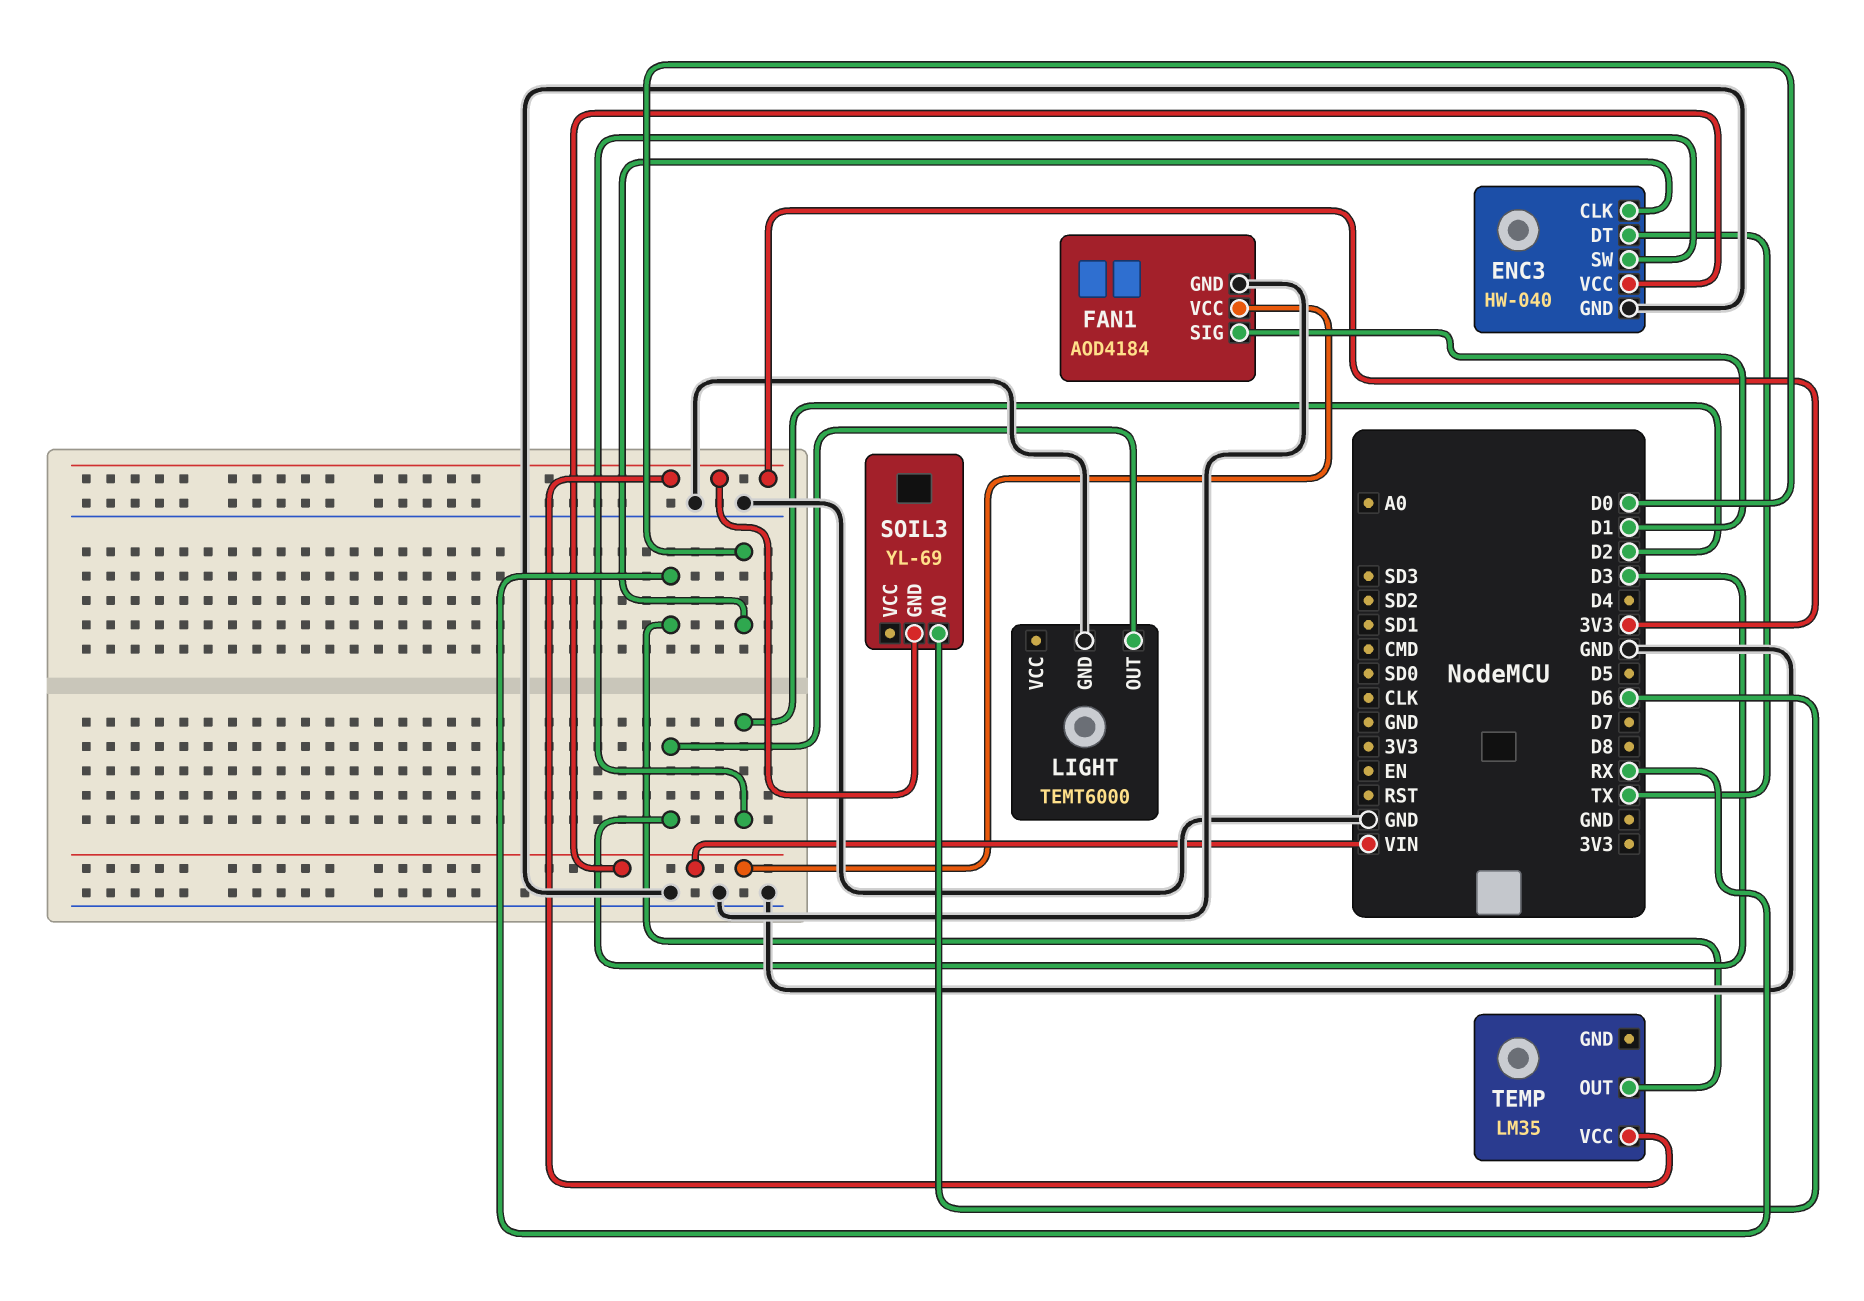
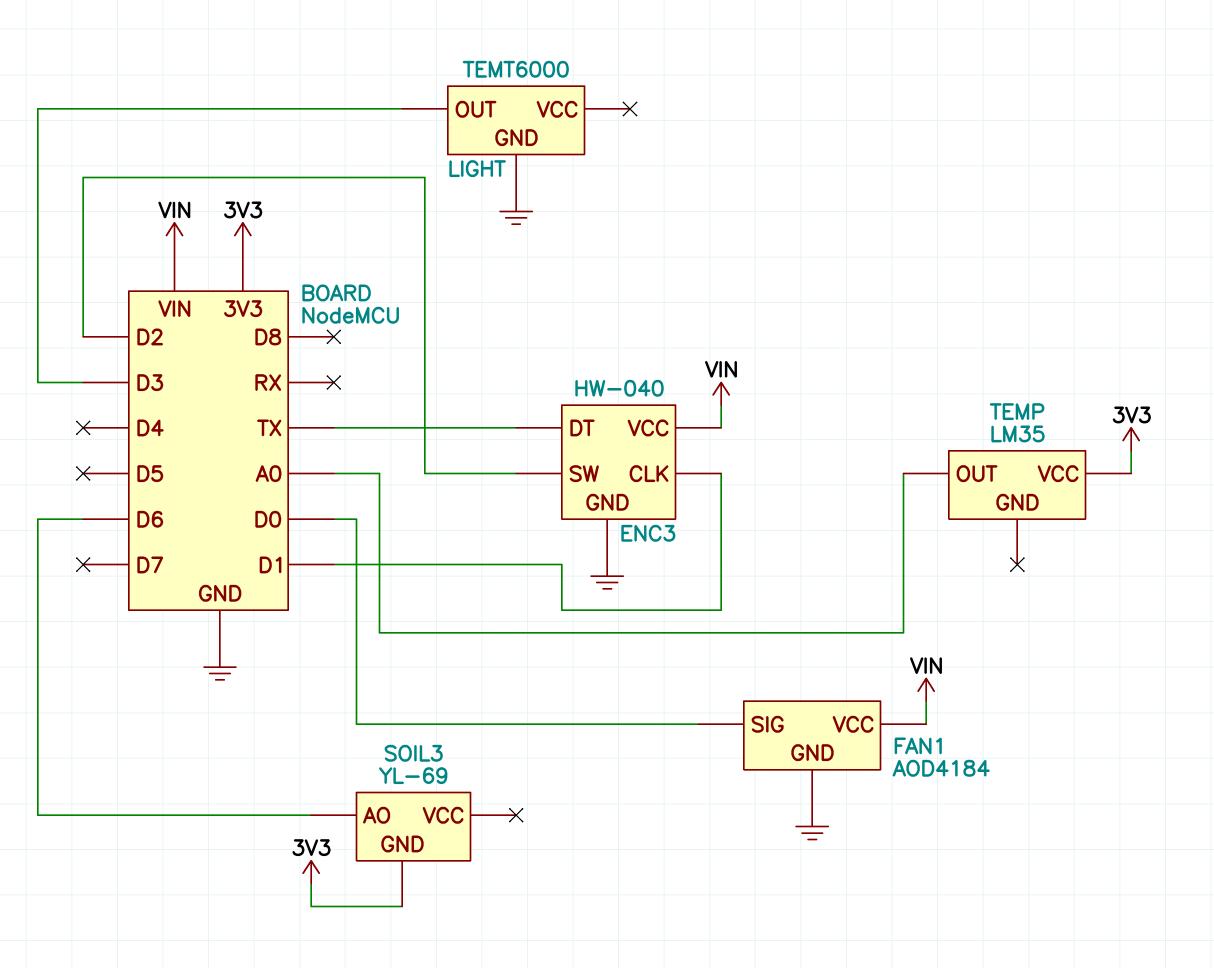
ENC3 pin CLK: D0 -> D1
FAN1 pin SIG: D1 -> D0
TEMP pin OUT: RX -> A0

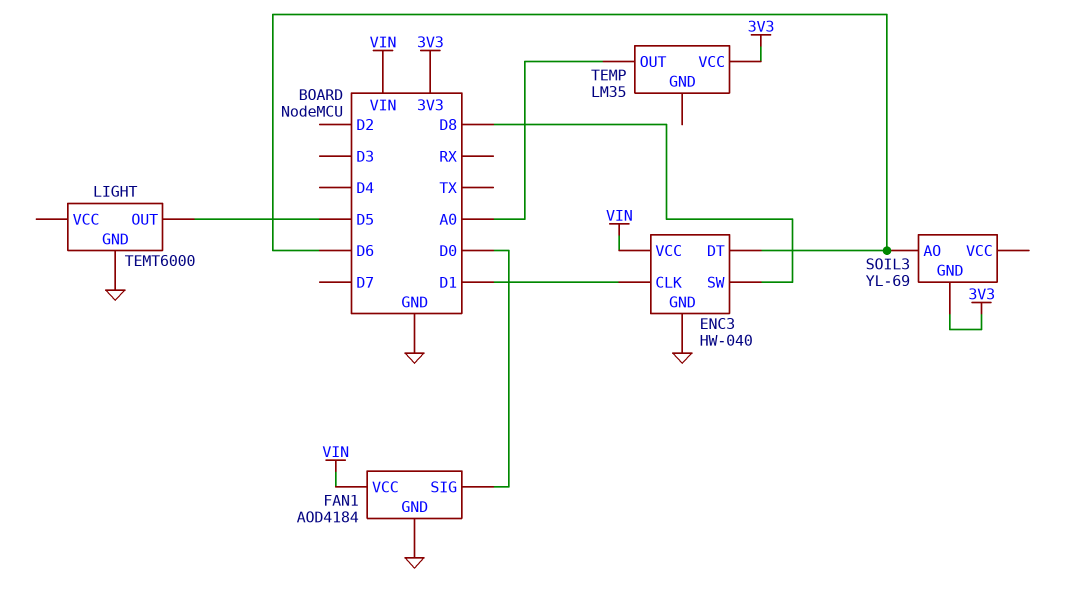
ENC3 pin DT: TX -> D6
ENC3 pin SW: D2 -> D8
LIGHT pin OUT: D3 -> D5

